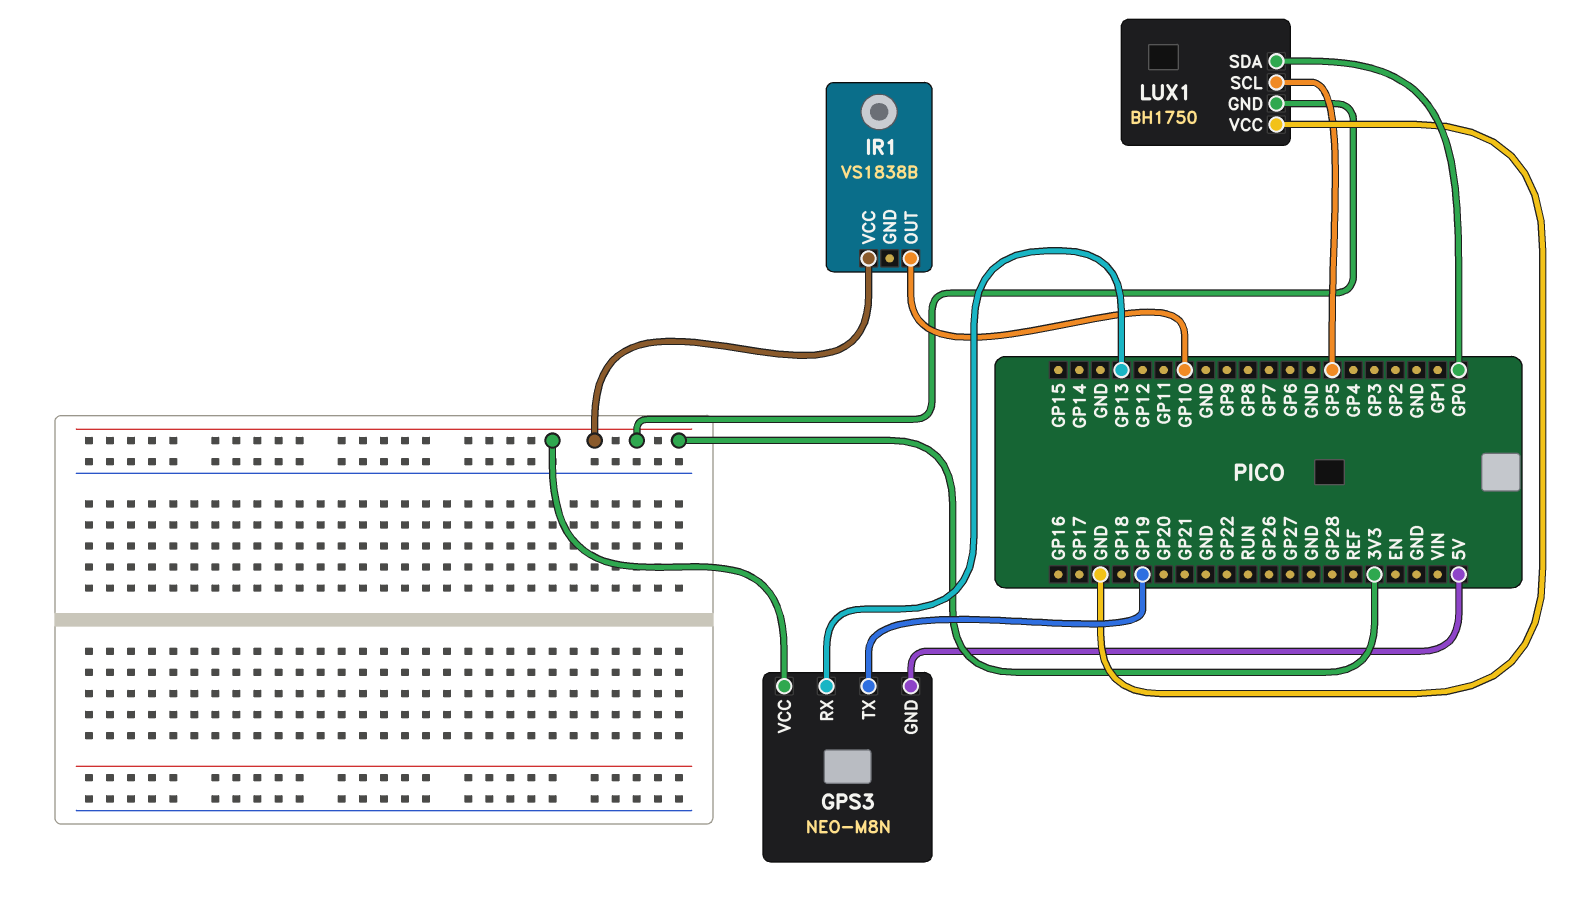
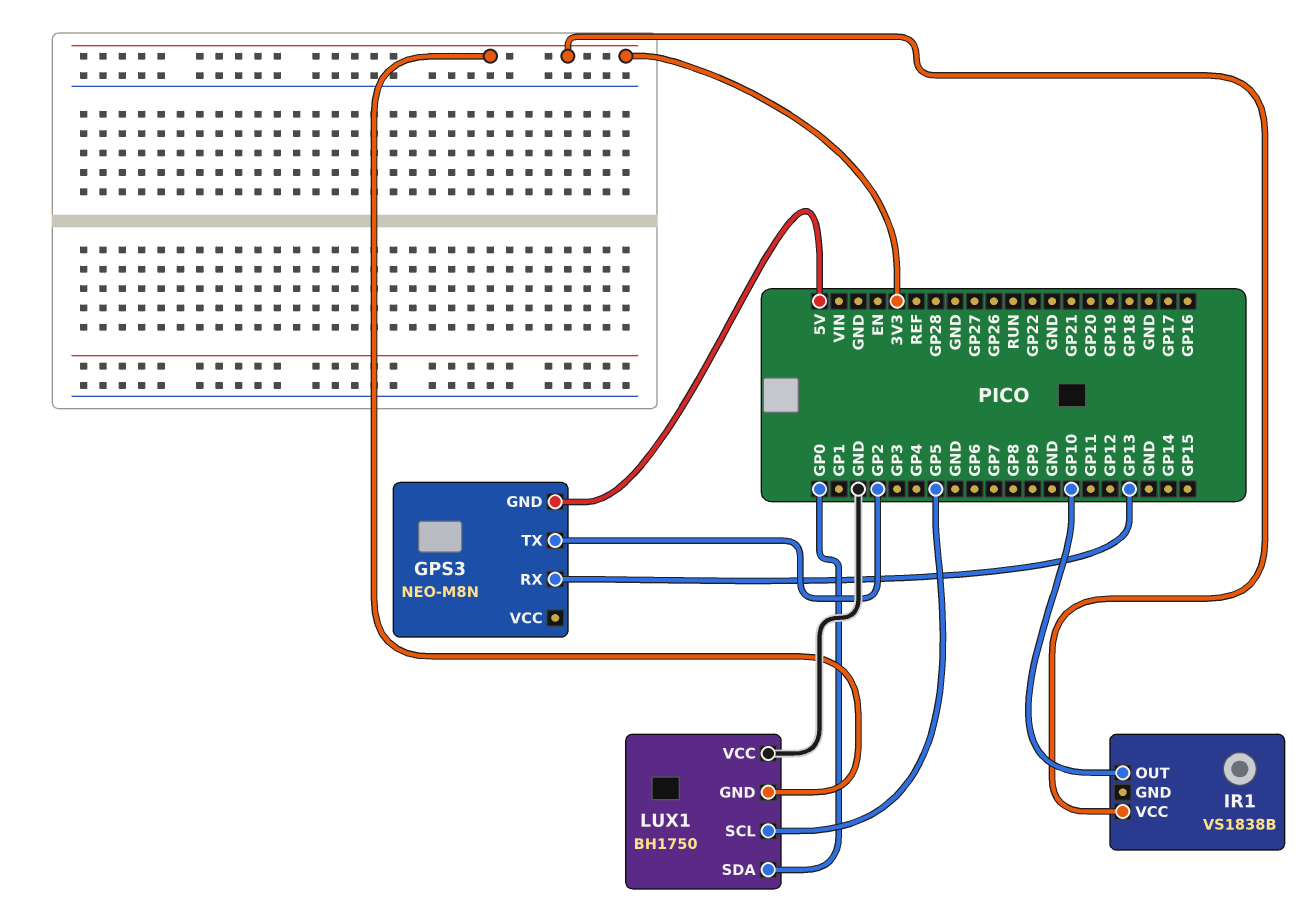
GPS3 pin TX: GP19 -> GP2
GPS3 pin VCC: 3V3 -> none

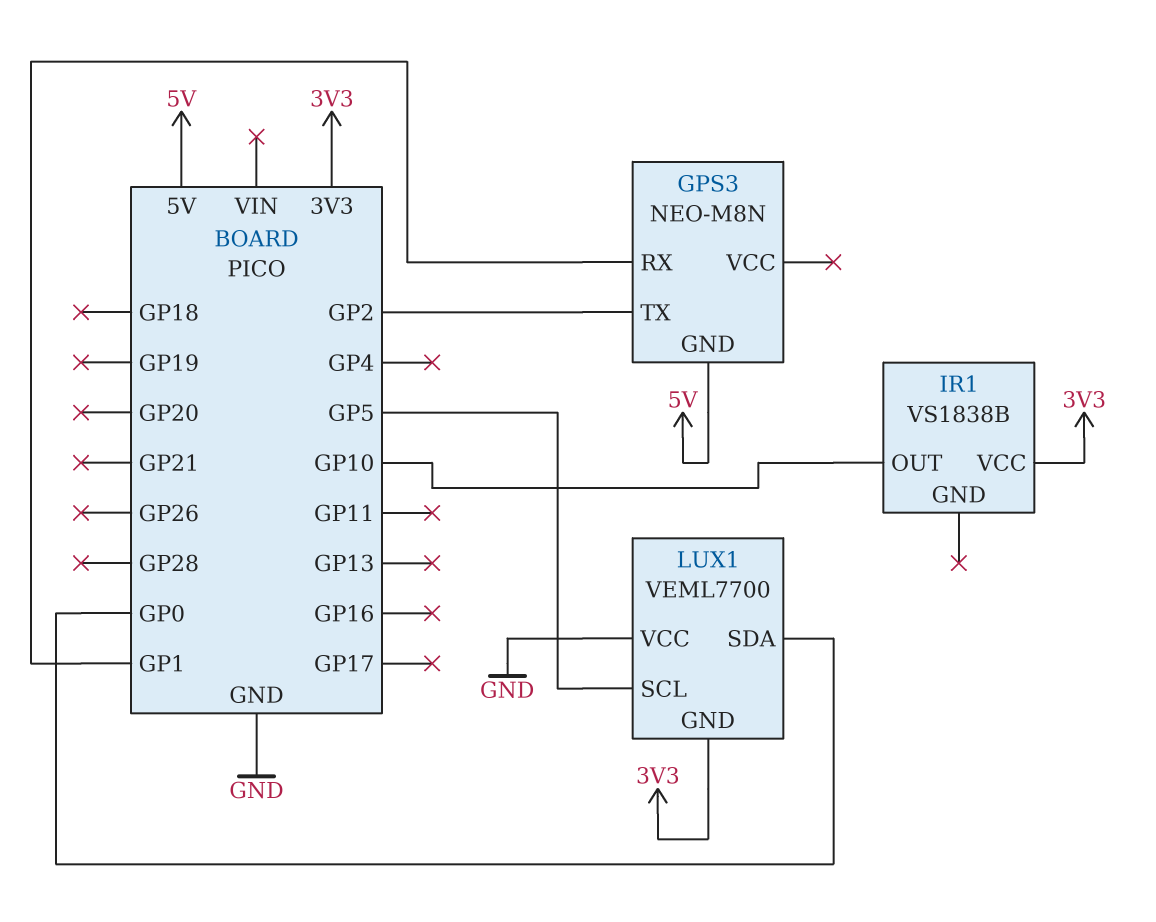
GPS3 pin RX: GP13 -> GP1
LUX1: BH1750 -> VEML7700

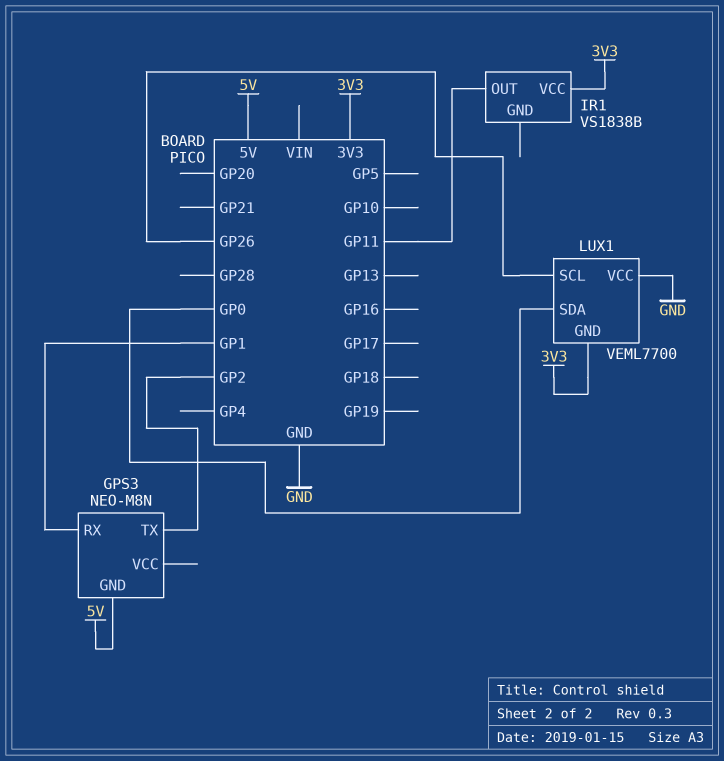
IR1 pin OUT: GP10 -> GP11
LUX1 pin SCL: GP5 -> GP26

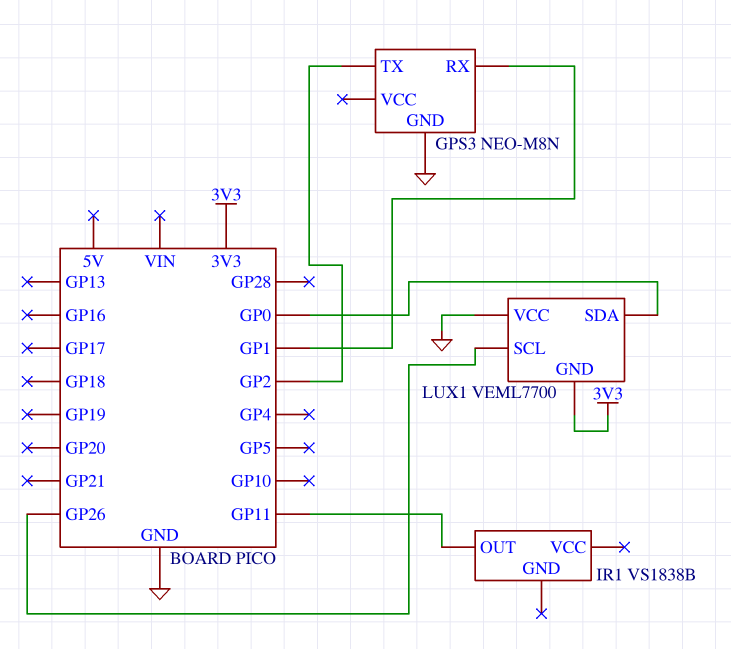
GPS3 pin GND: 5V -> GND
IR1 pin VCC: 3V3 -> none

